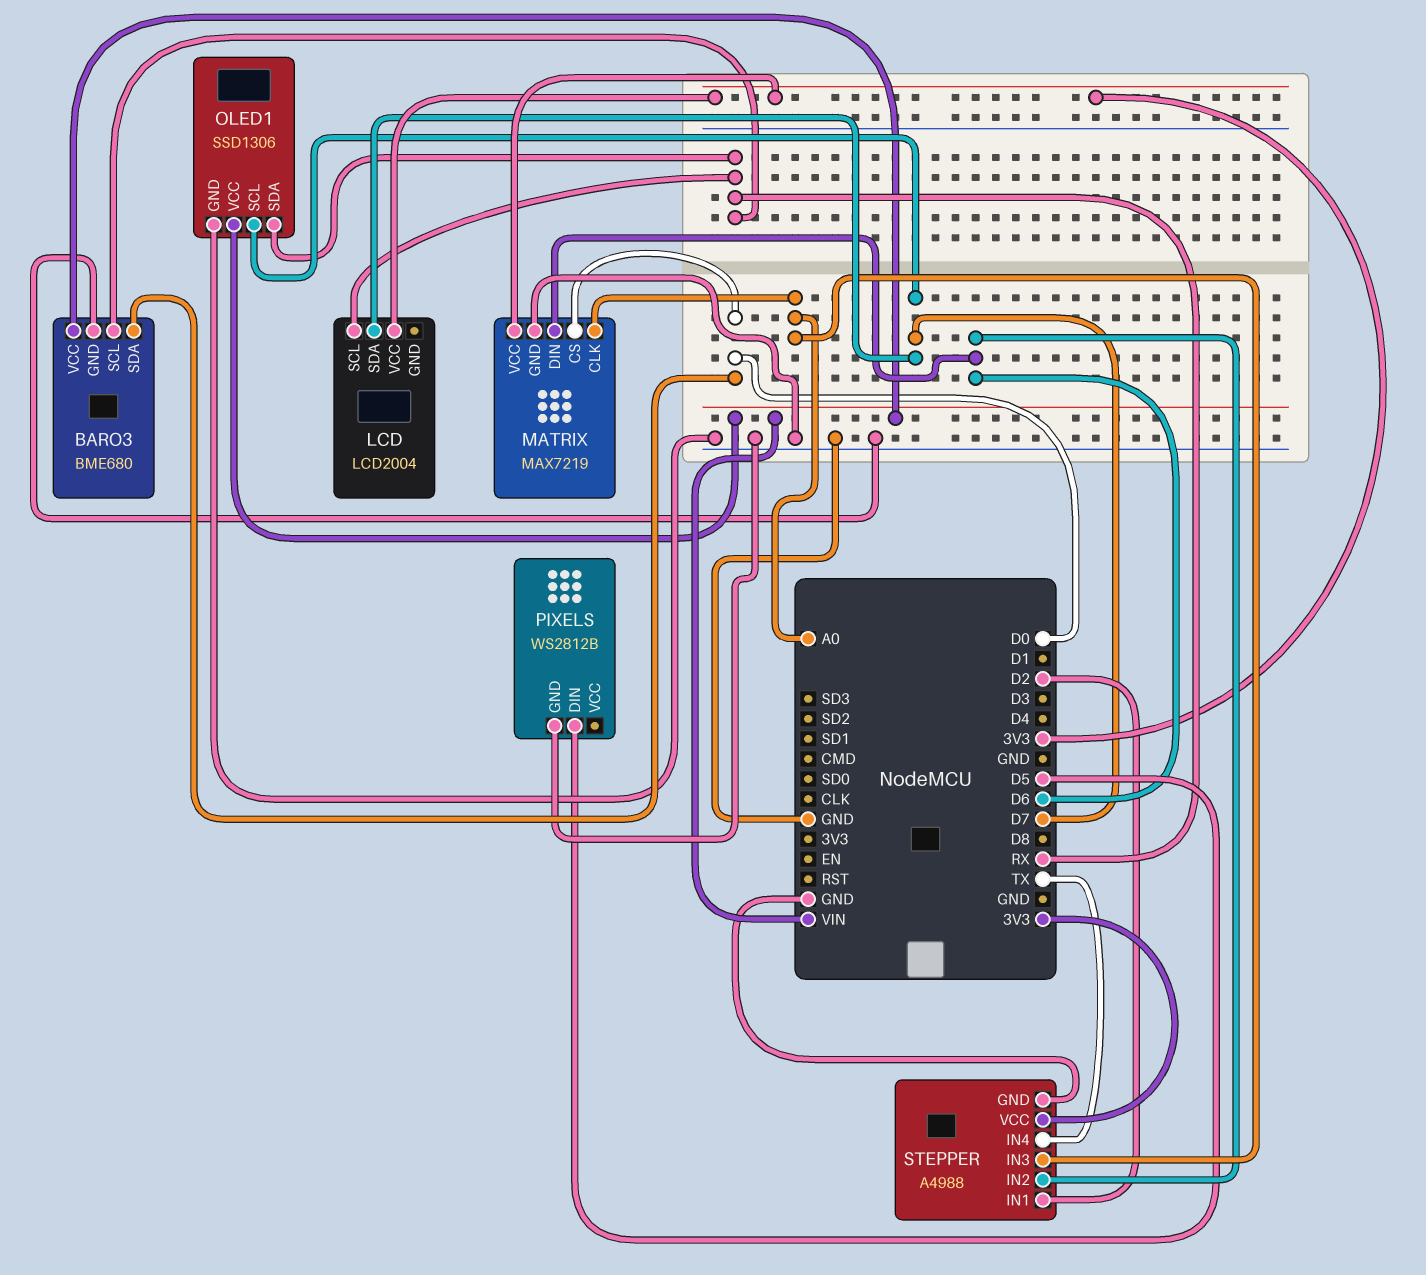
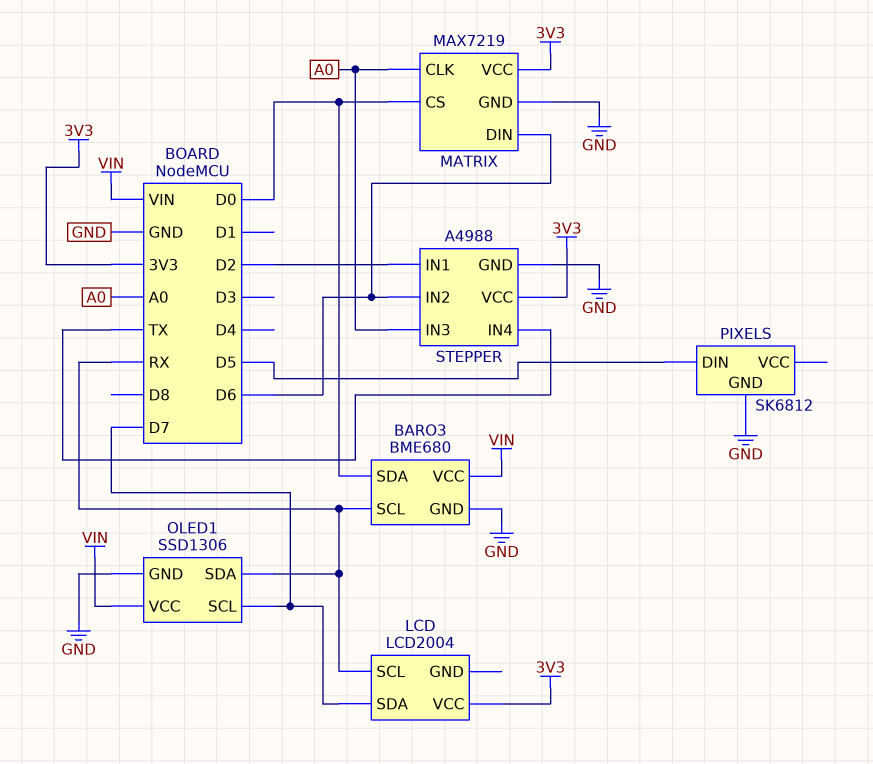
PIXELS: WS2812B -> SK6812

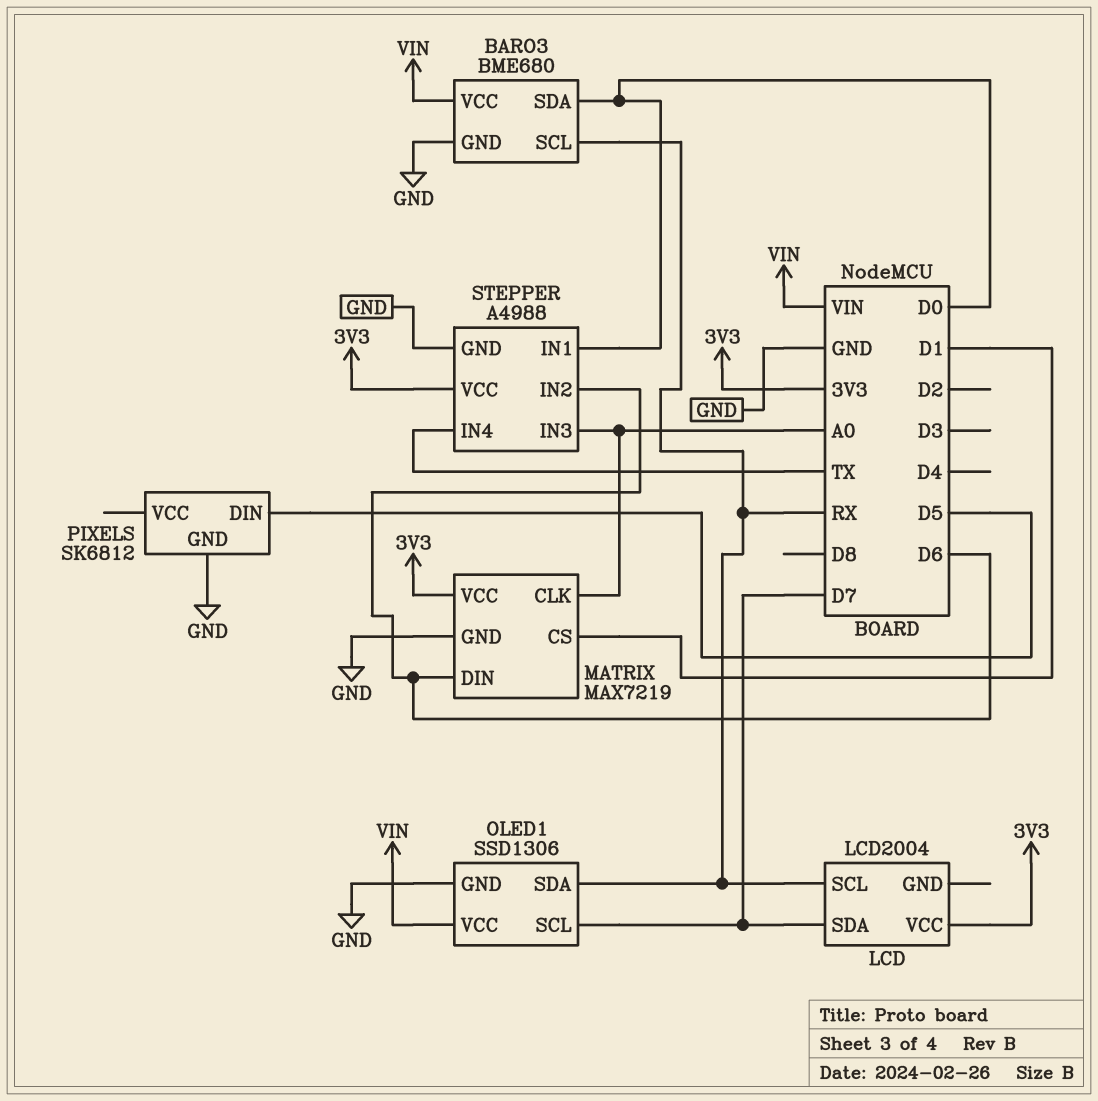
MATRIX pin CS: D0 -> D1
STEPPER pin IN1: D2 -> D0

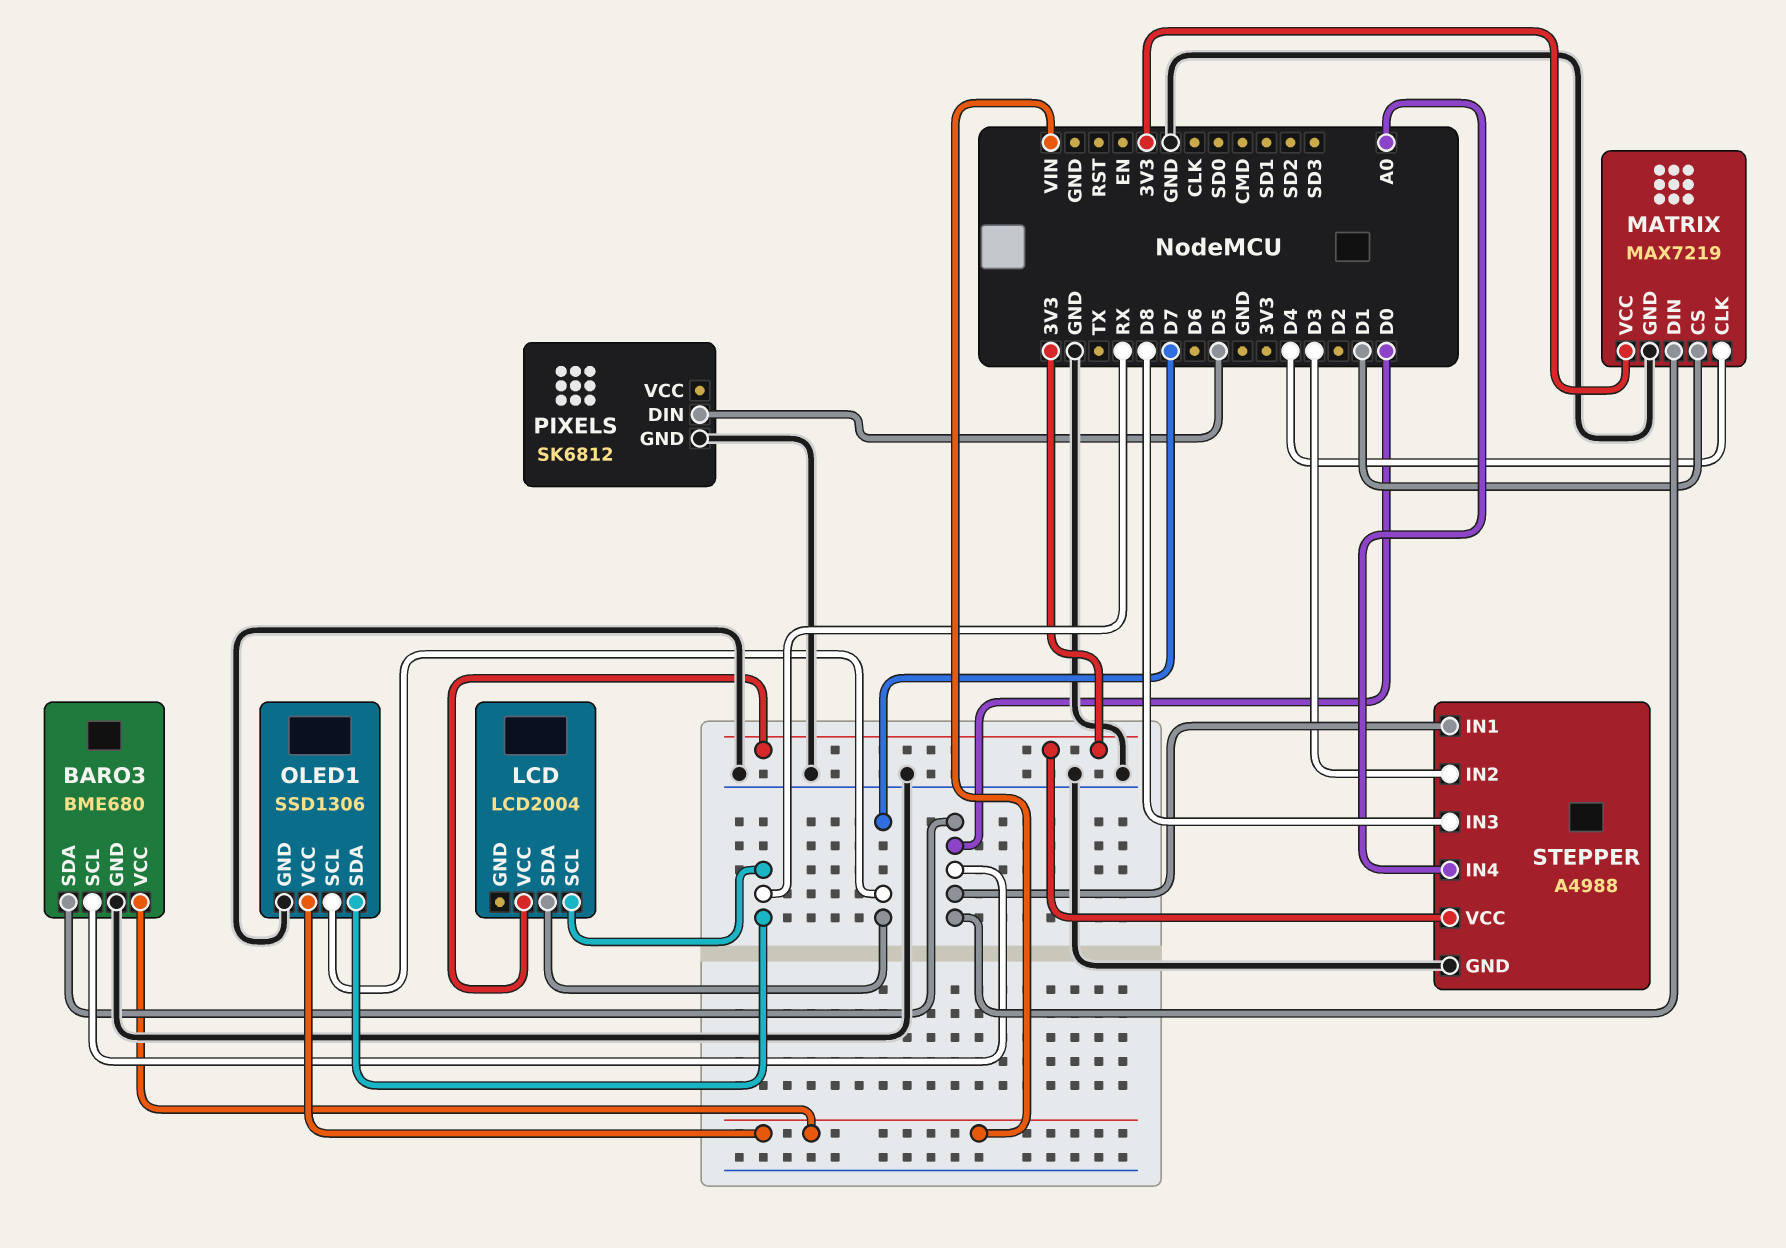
BARO3 pin SCL: RX -> D0
MATRIX pin CLK: A0 -> D4
MATRIX pin DIN: D6 -> D0
STEPPER pin IN2: D6 -> D3
STEPPER pin IN3: A0 -> D8
STEPPER pin IN4: TX -> A0

